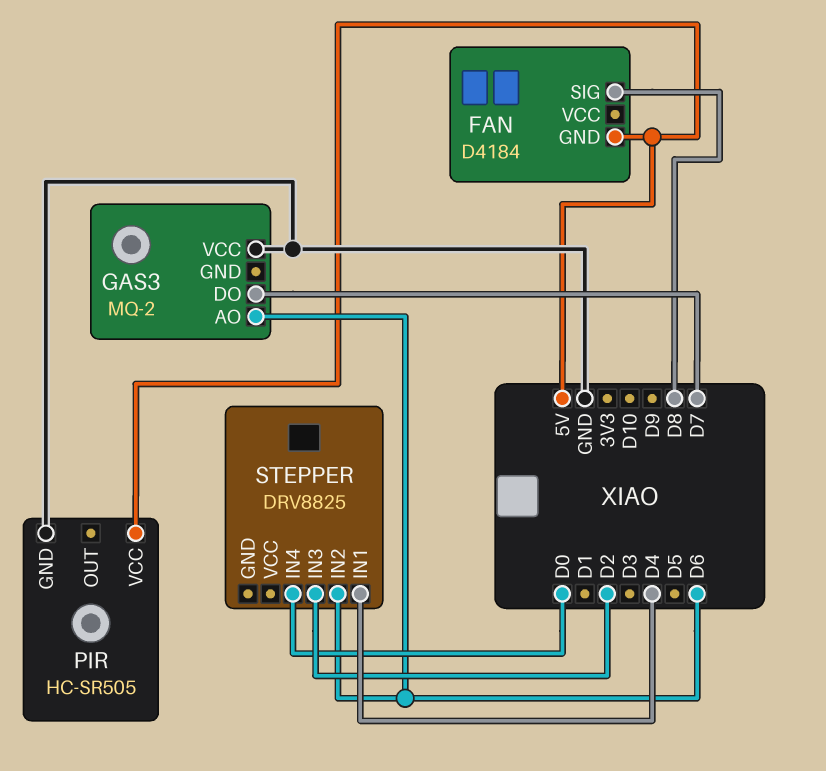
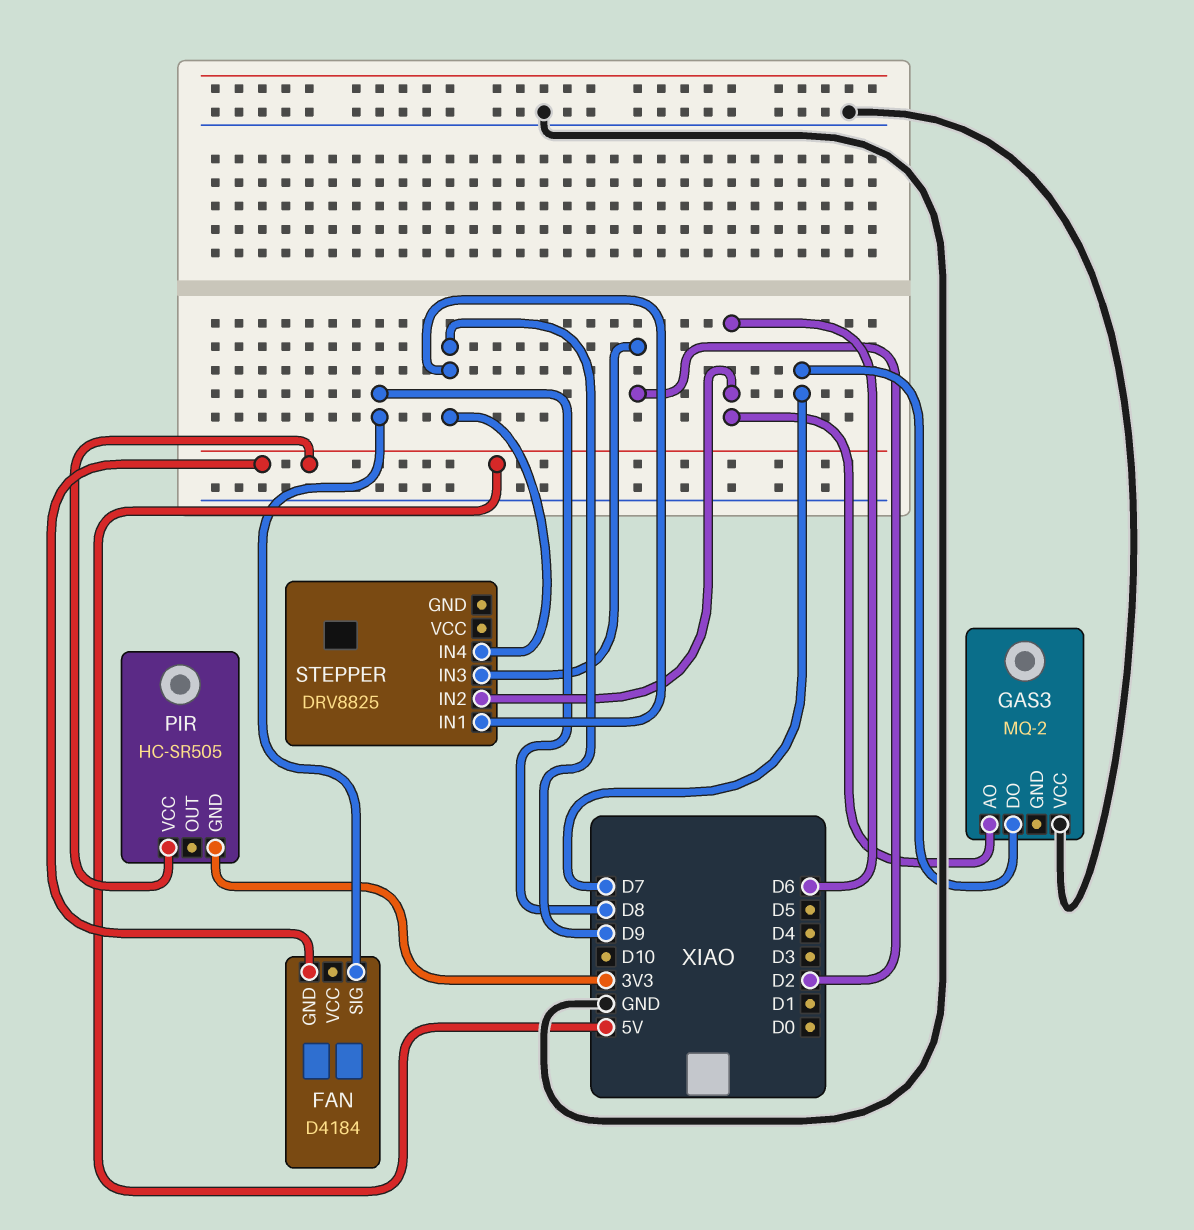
PIR pin GND: GND -> 3V3
STEPPER pin IN1: D4 -> D9
STEPPER pin IN4: D0 -> D9

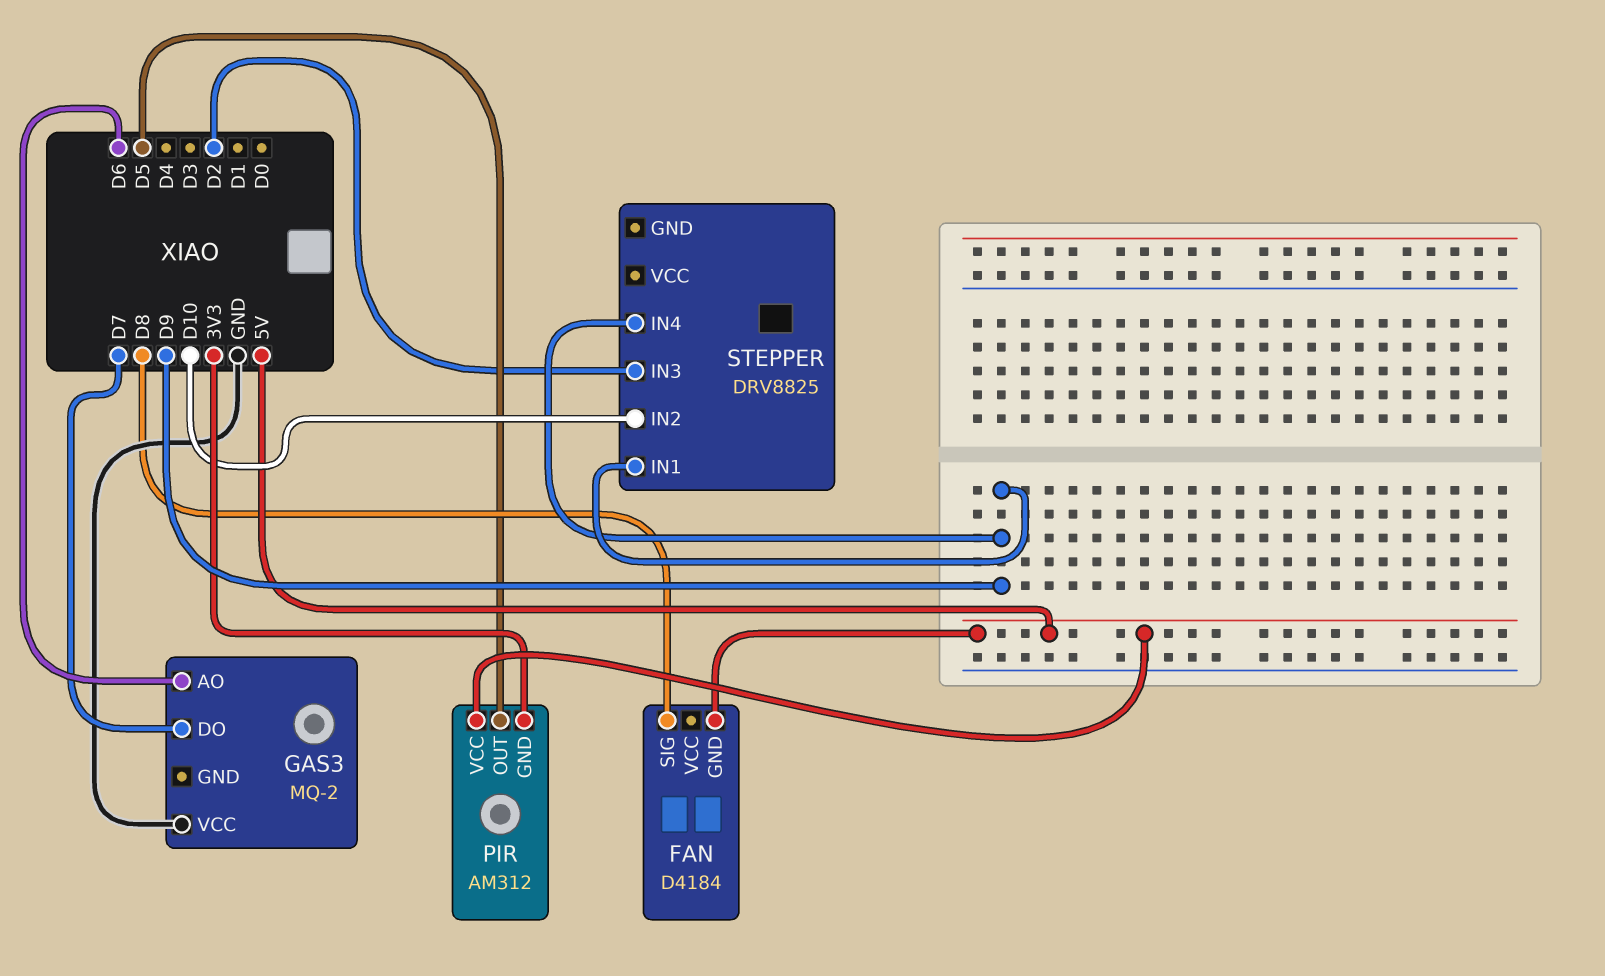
PIR: HC-SR505 -> AM312
PIR pin OUT: none -> D5
STEPPER pin IN2: D6 -> D10

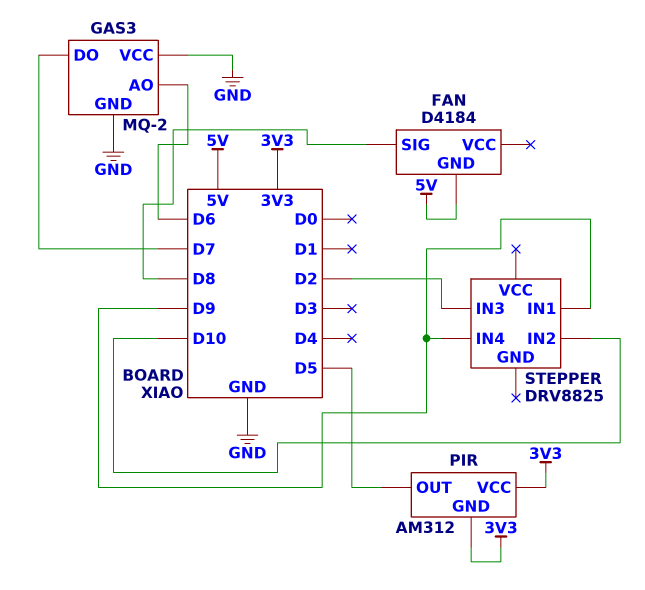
GAS3 pin GND: none -> GND
PIR pin VCC: 5V -> 3V3

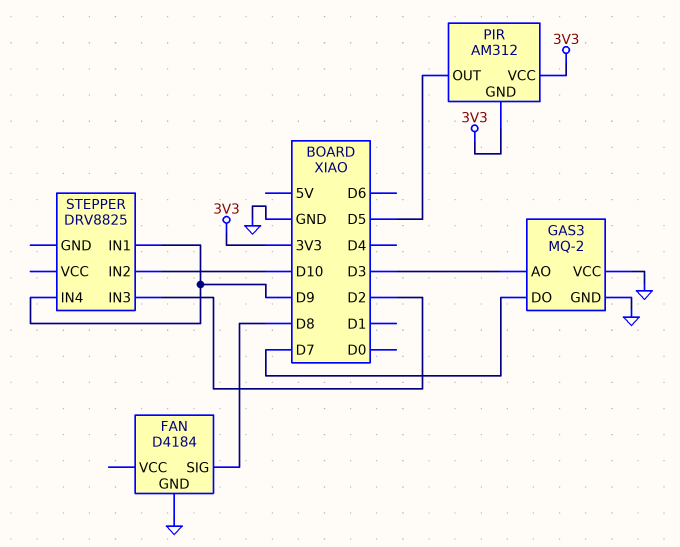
FAN pin GND: 5V -> GND
GAS3 pin AO: D6 -> D3

